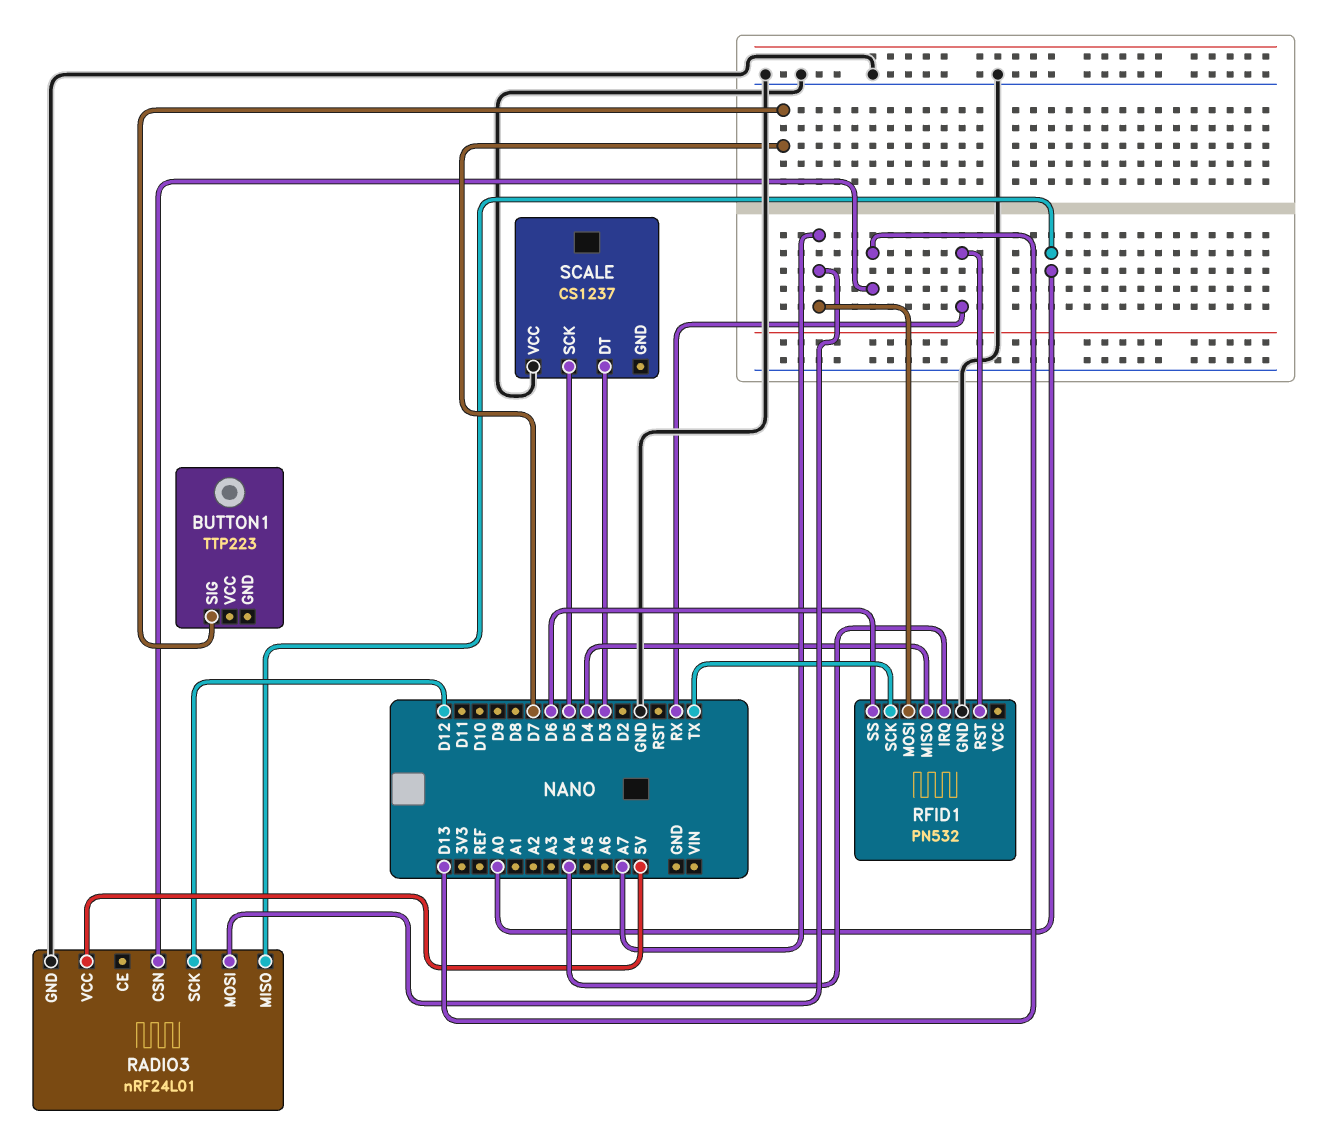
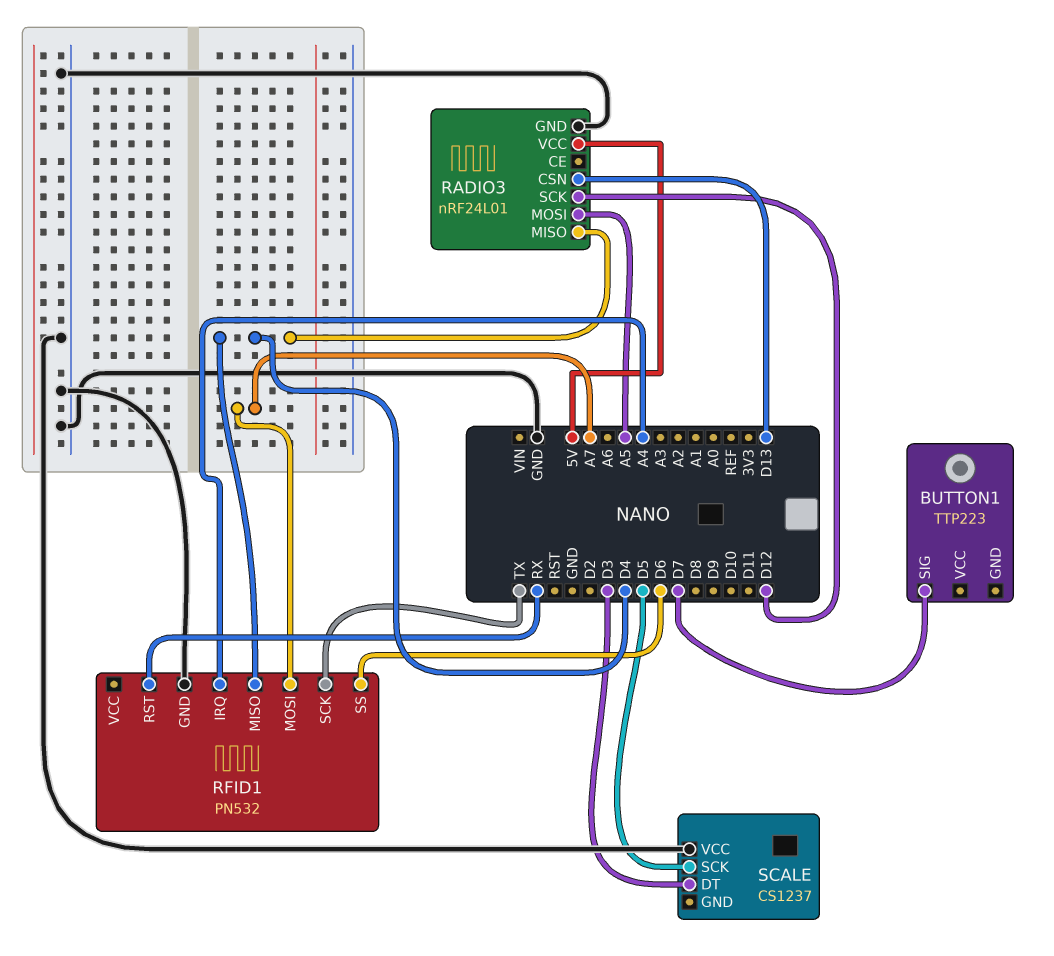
RADIO3 pin MISO: A0 -> D4
RADIO3 pin MOSI: A7 -> A5

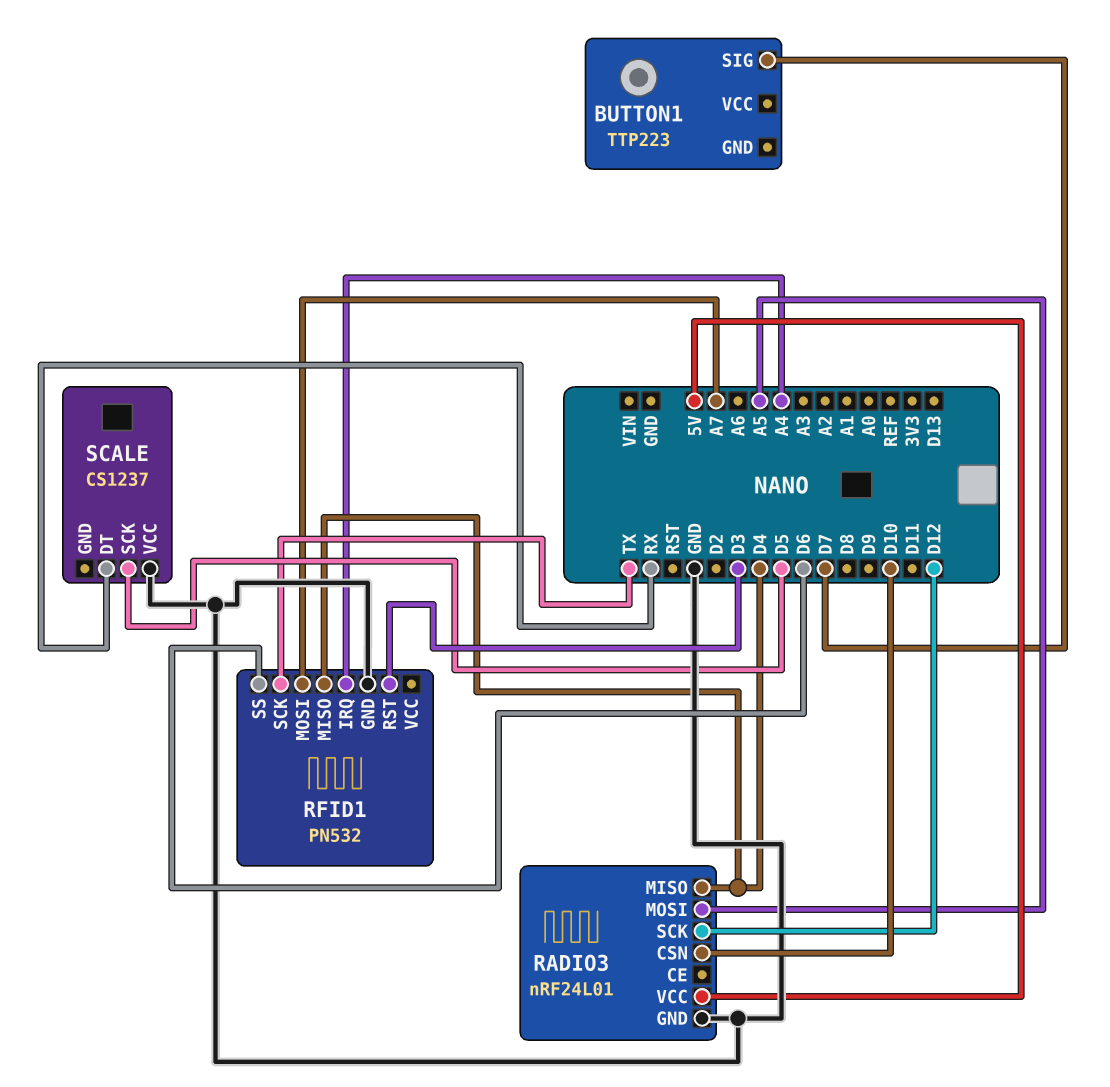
RADIO3 pin CSN: D13 -> D10
RFID1 pin RST: RX -> D3
SCALE pin DT: D3 -> RX

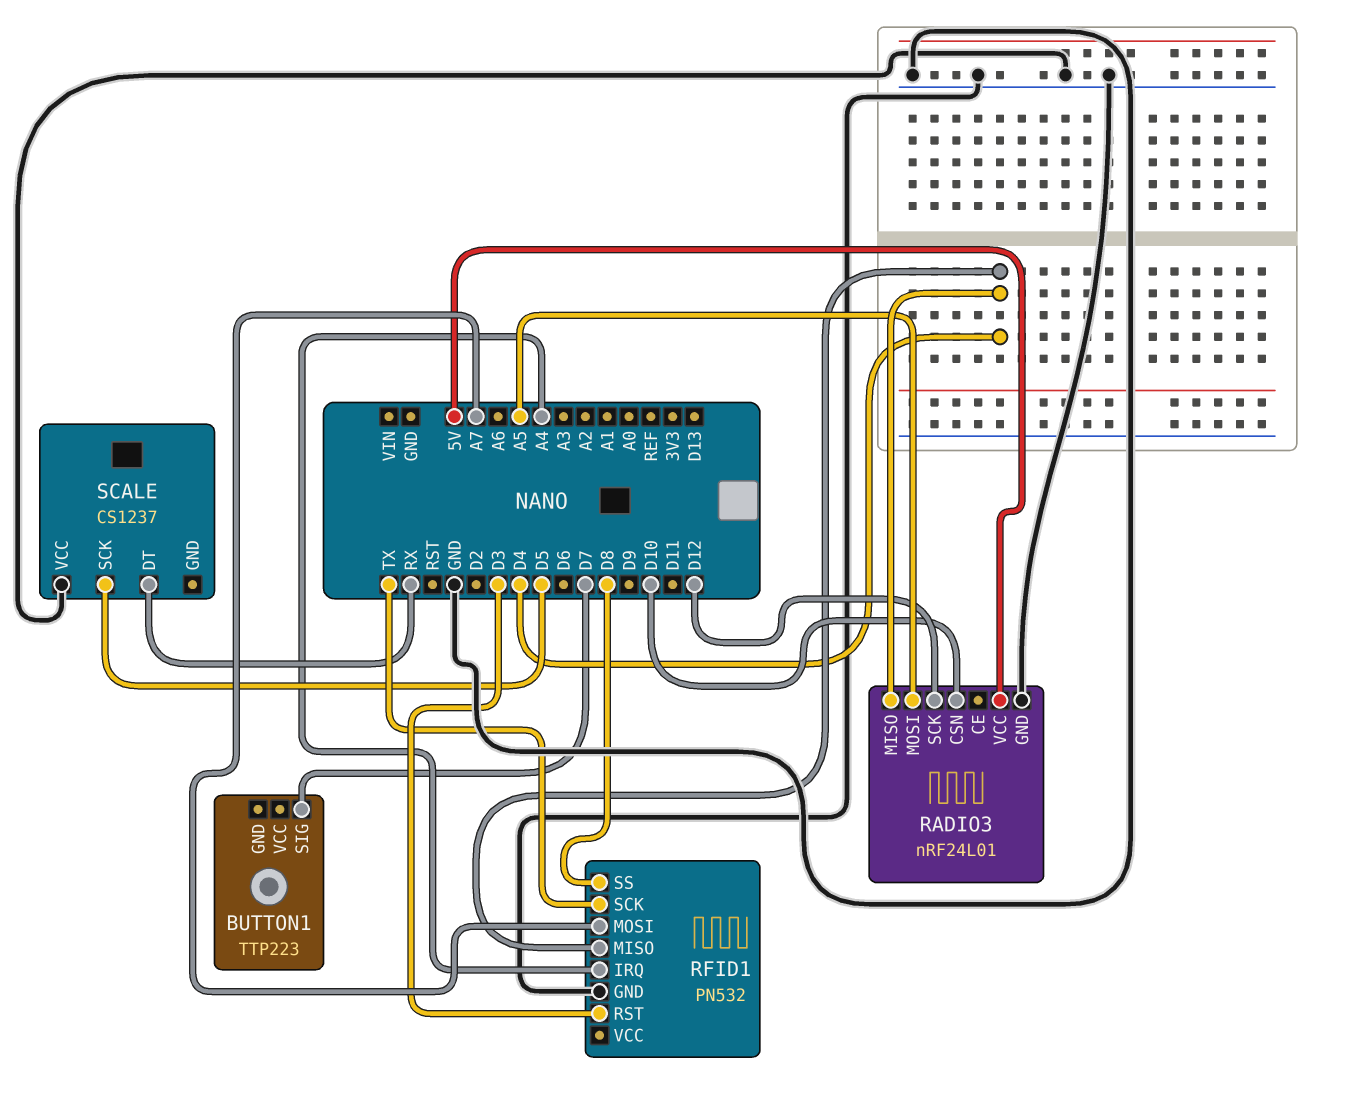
RFID1 pin SS: D6 -> D8

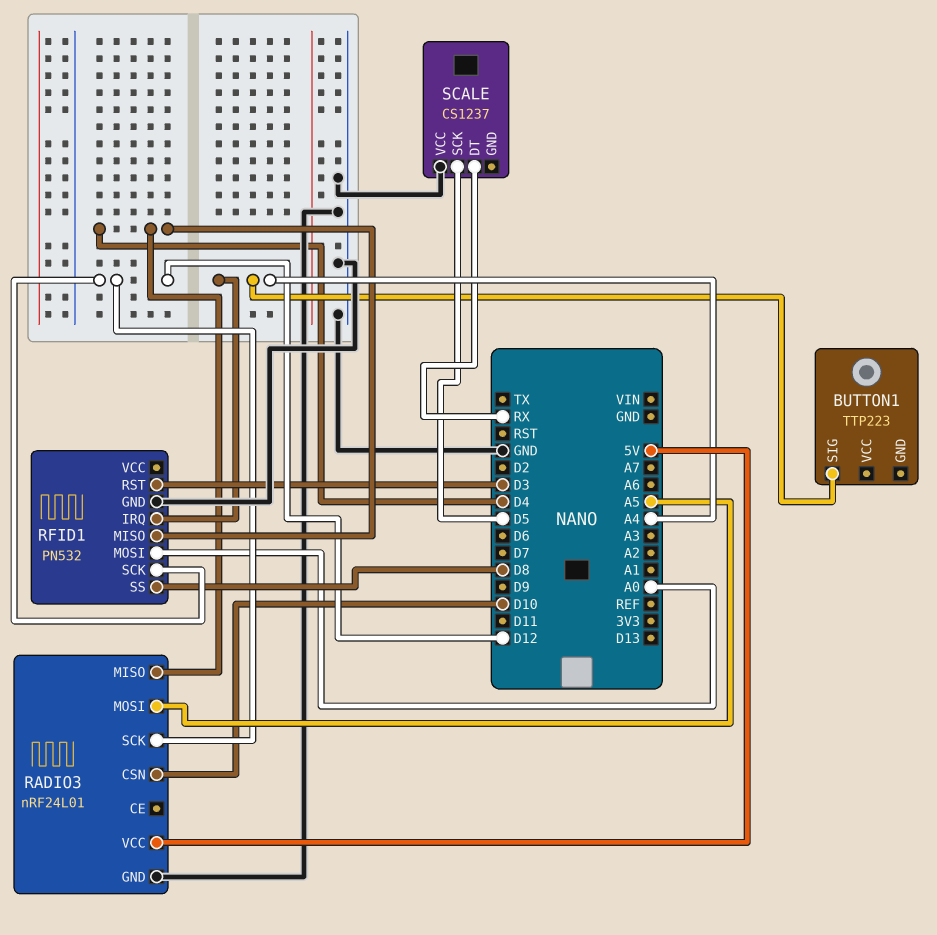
BUTTON1 pin SIG: D7 -> A4
RFID1 pin MOSI: A7 -> A0
RFID1 pin SCK: TX -> D12

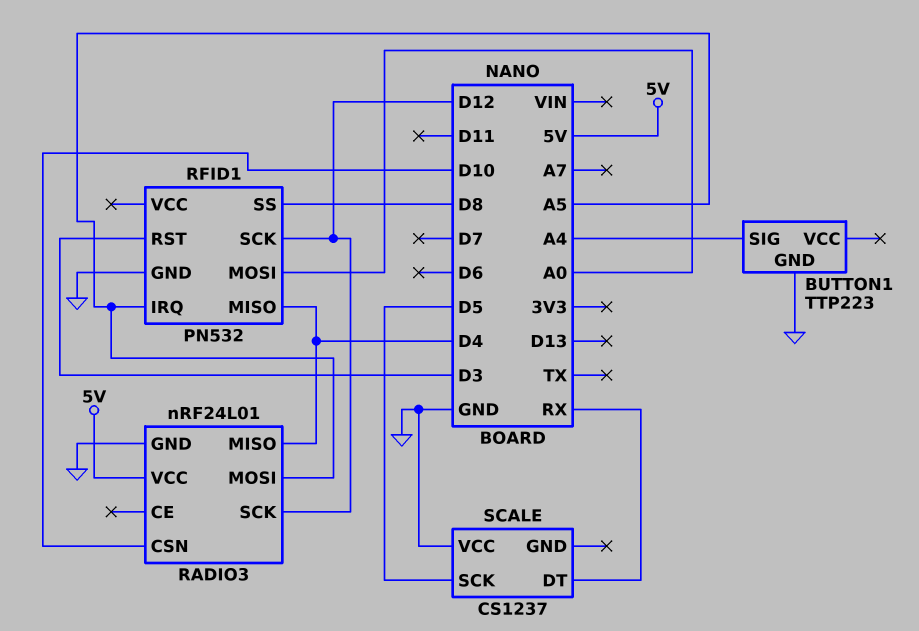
BUTTON1 pin GND: none -> GND
RFID1 pin IRQ: A4 -> A5

